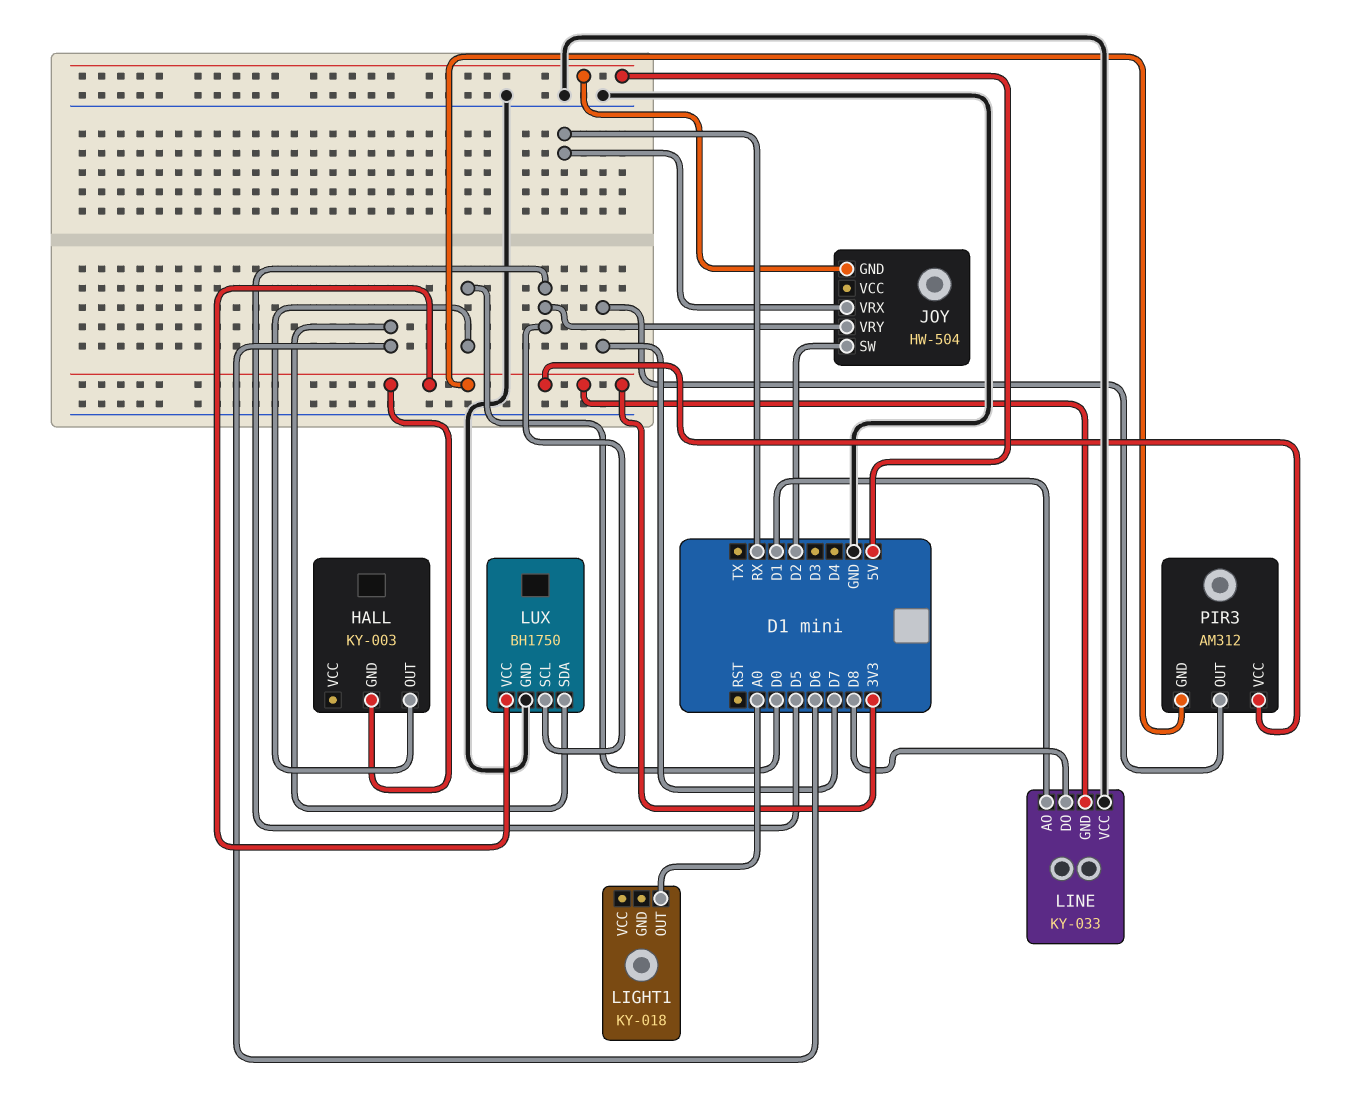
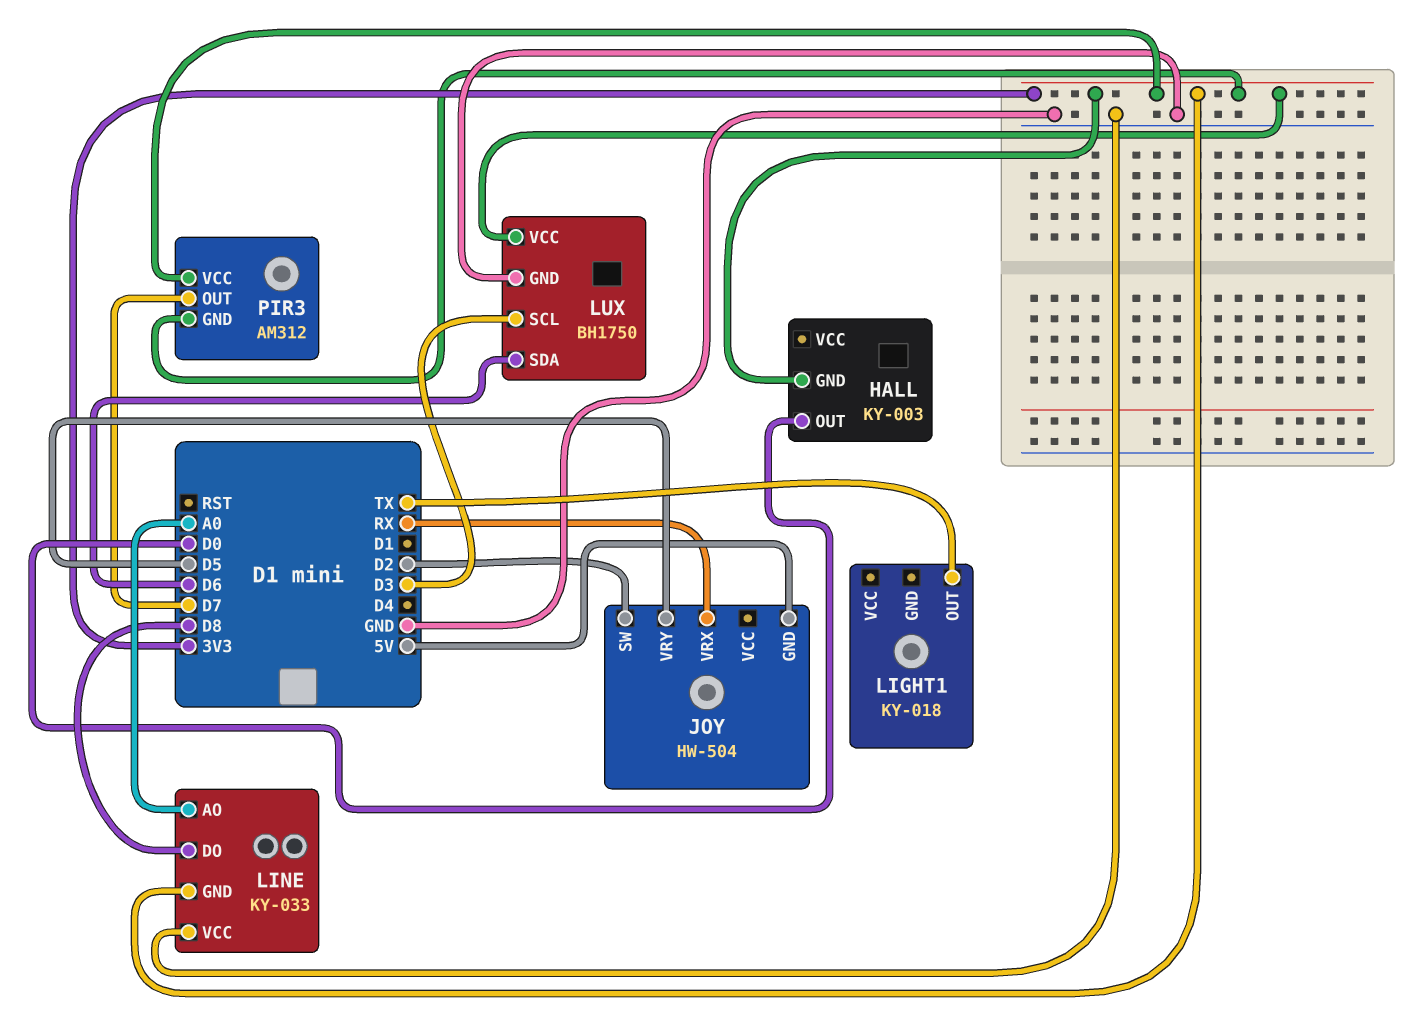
LIGHT1 pin OUT: A0 -> TX
LINE pin AO: D1 -> A0
LUX pin SCL: D5 -> D3

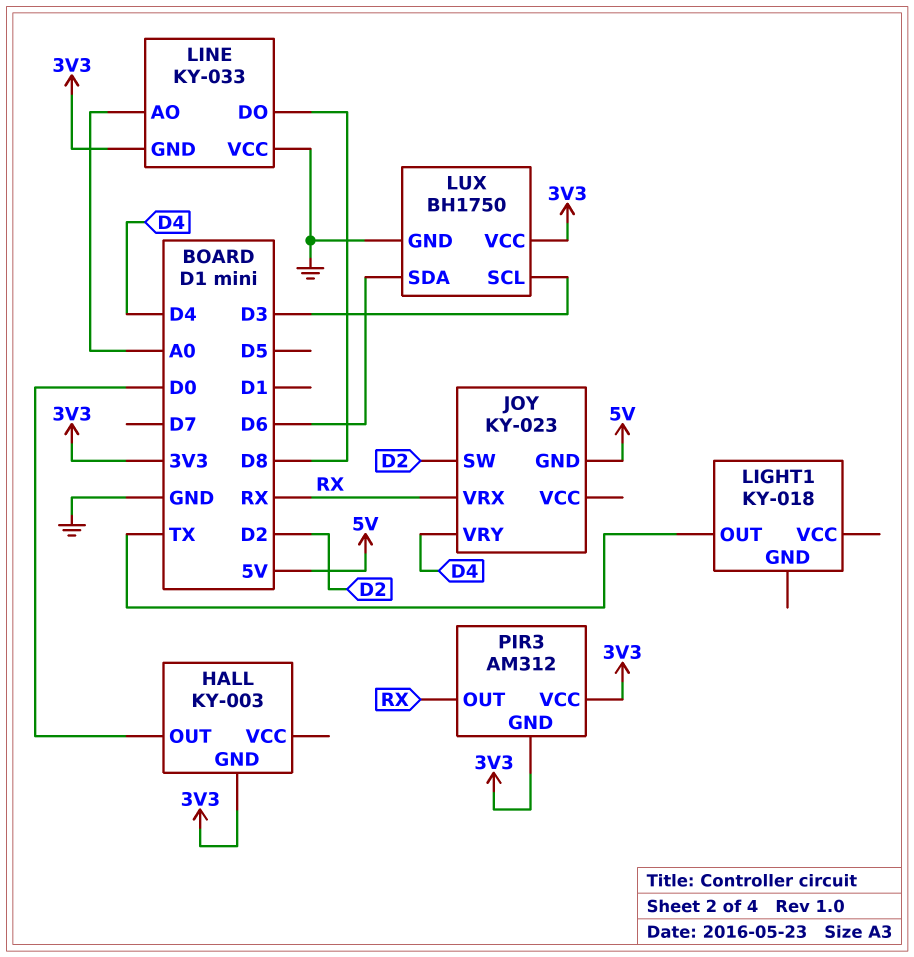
JOY: HW-504 -> KY-023
JOY pin VRY: D5 -> D4
PIR3 pin OUT: D7 -> RX

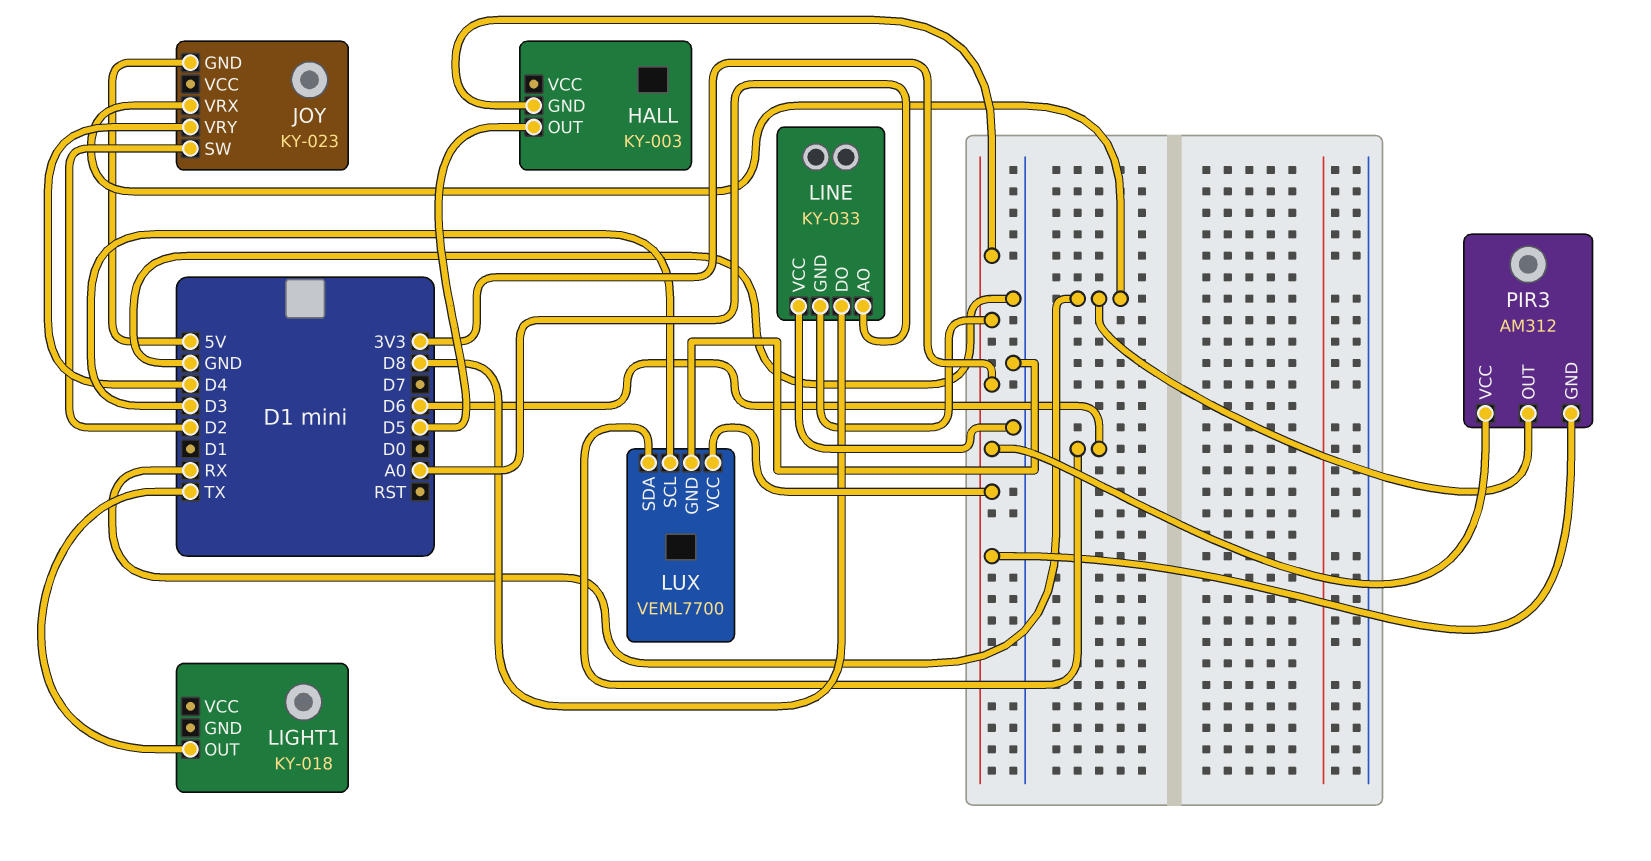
HALL pin OUT: D0 -> D5
LUX: BH1750 -> VEML7700

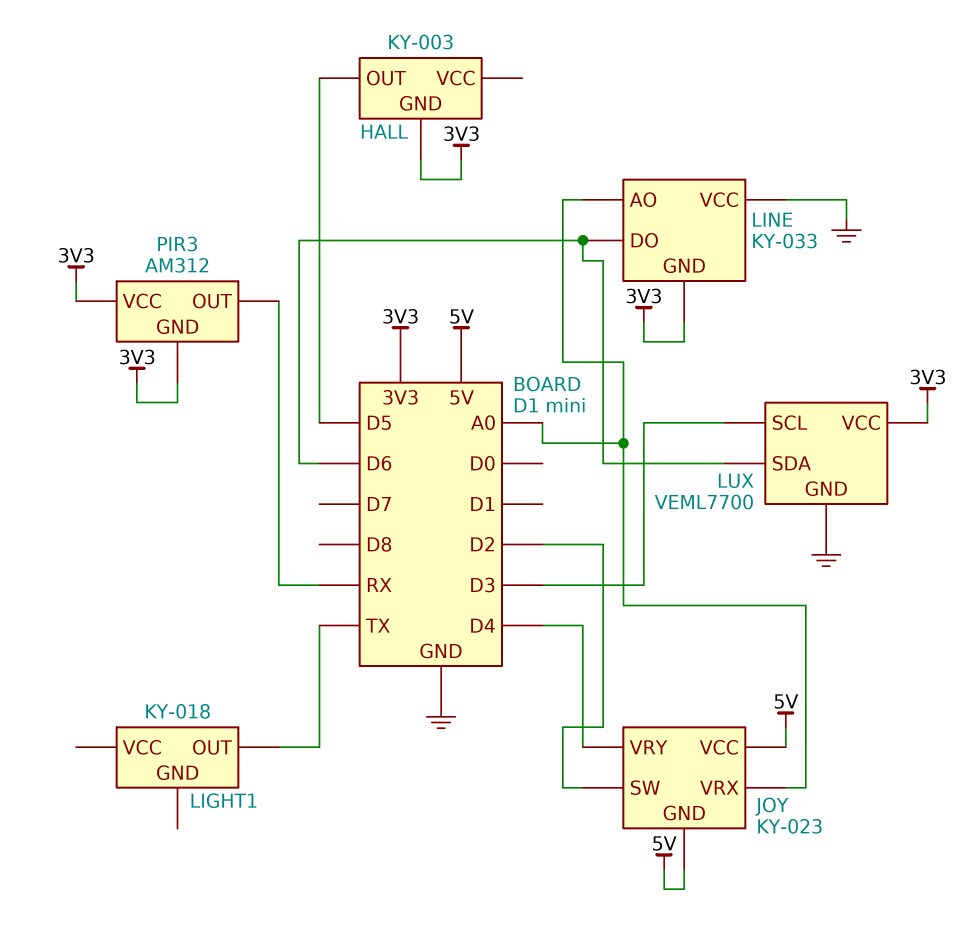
JOY pin VCC: none -> 5V
JOY pin VRX: RX -> A0
LINE pin DO: D8 -> D6

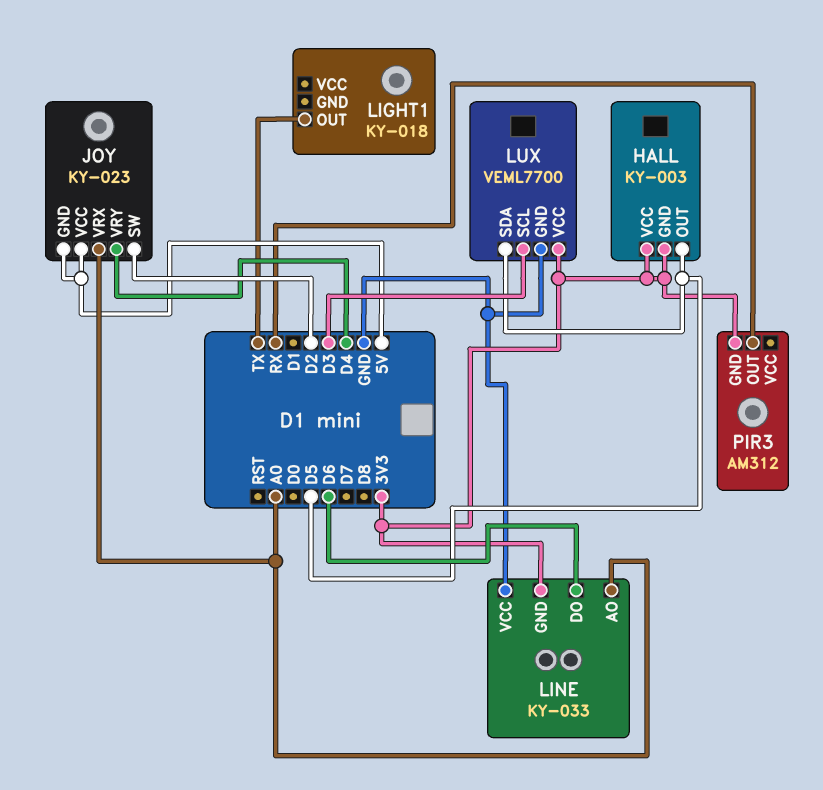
HALL pin VCC: none -> 3V3
LUX pin SDA: D6 -> D5
PIR3 pin VCC: 3V3 -> none

